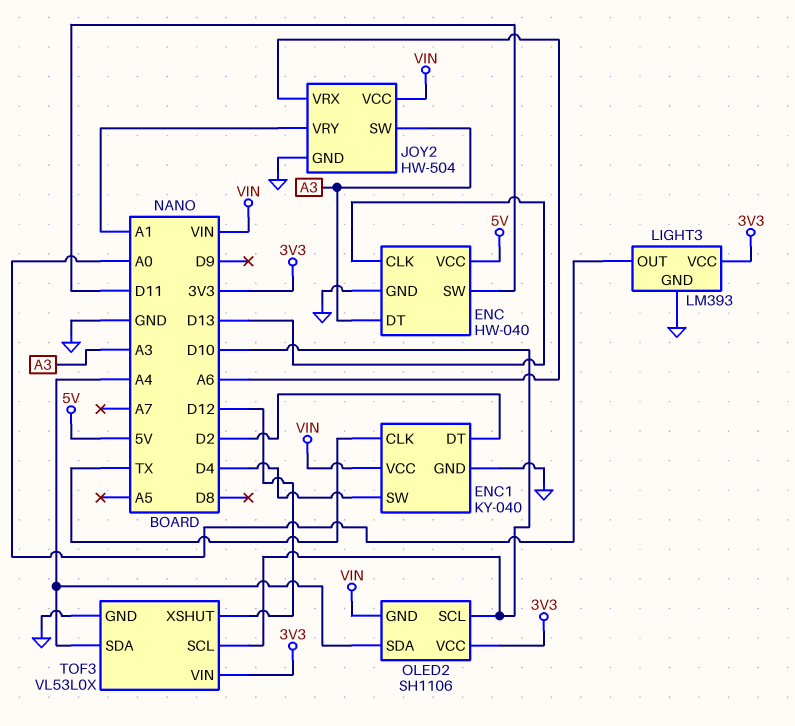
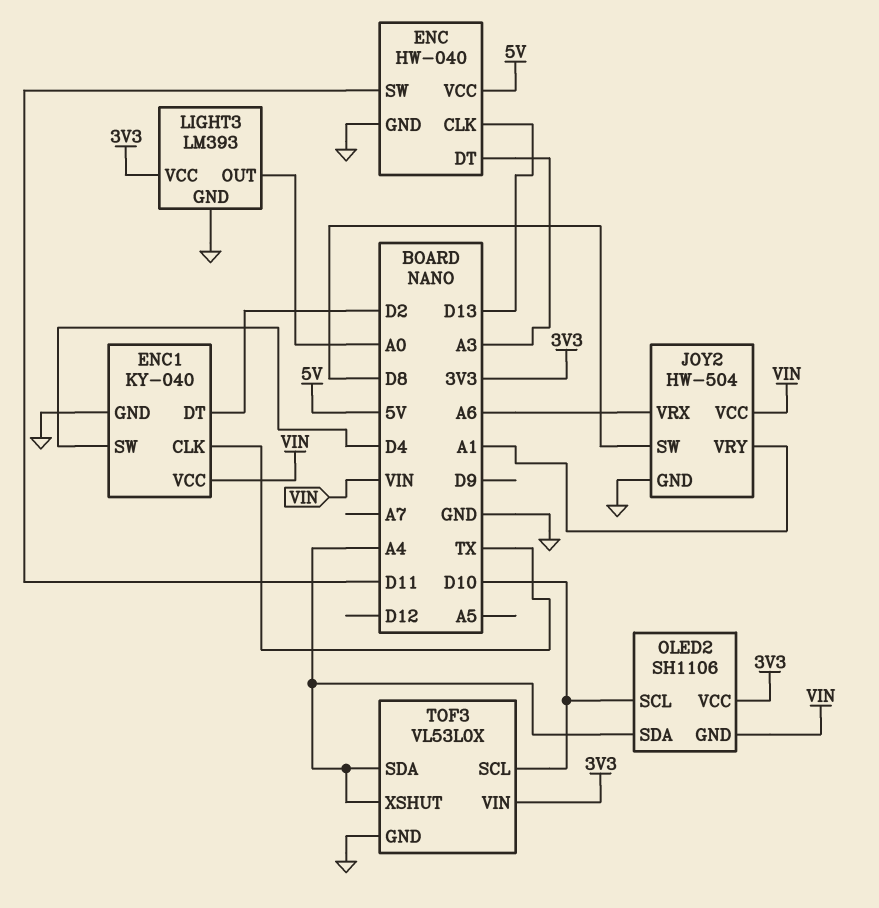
JOY2 pin SW: A3 -> D8
TOF3 pin XSHUT: D12 -> A4

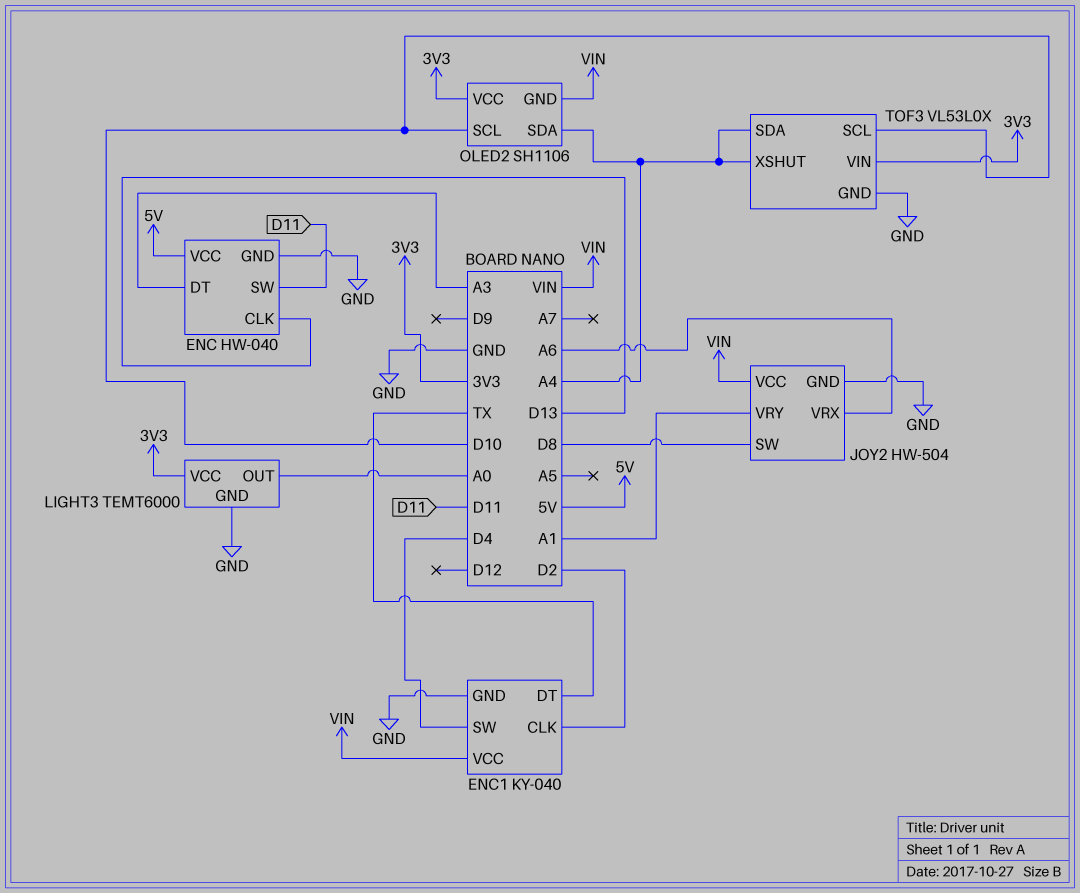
ENC1 pin CLK: TX -> D2
ENC1 pin DT: D2 -> TX
LIGHT3: LM393 -> TEMT6000

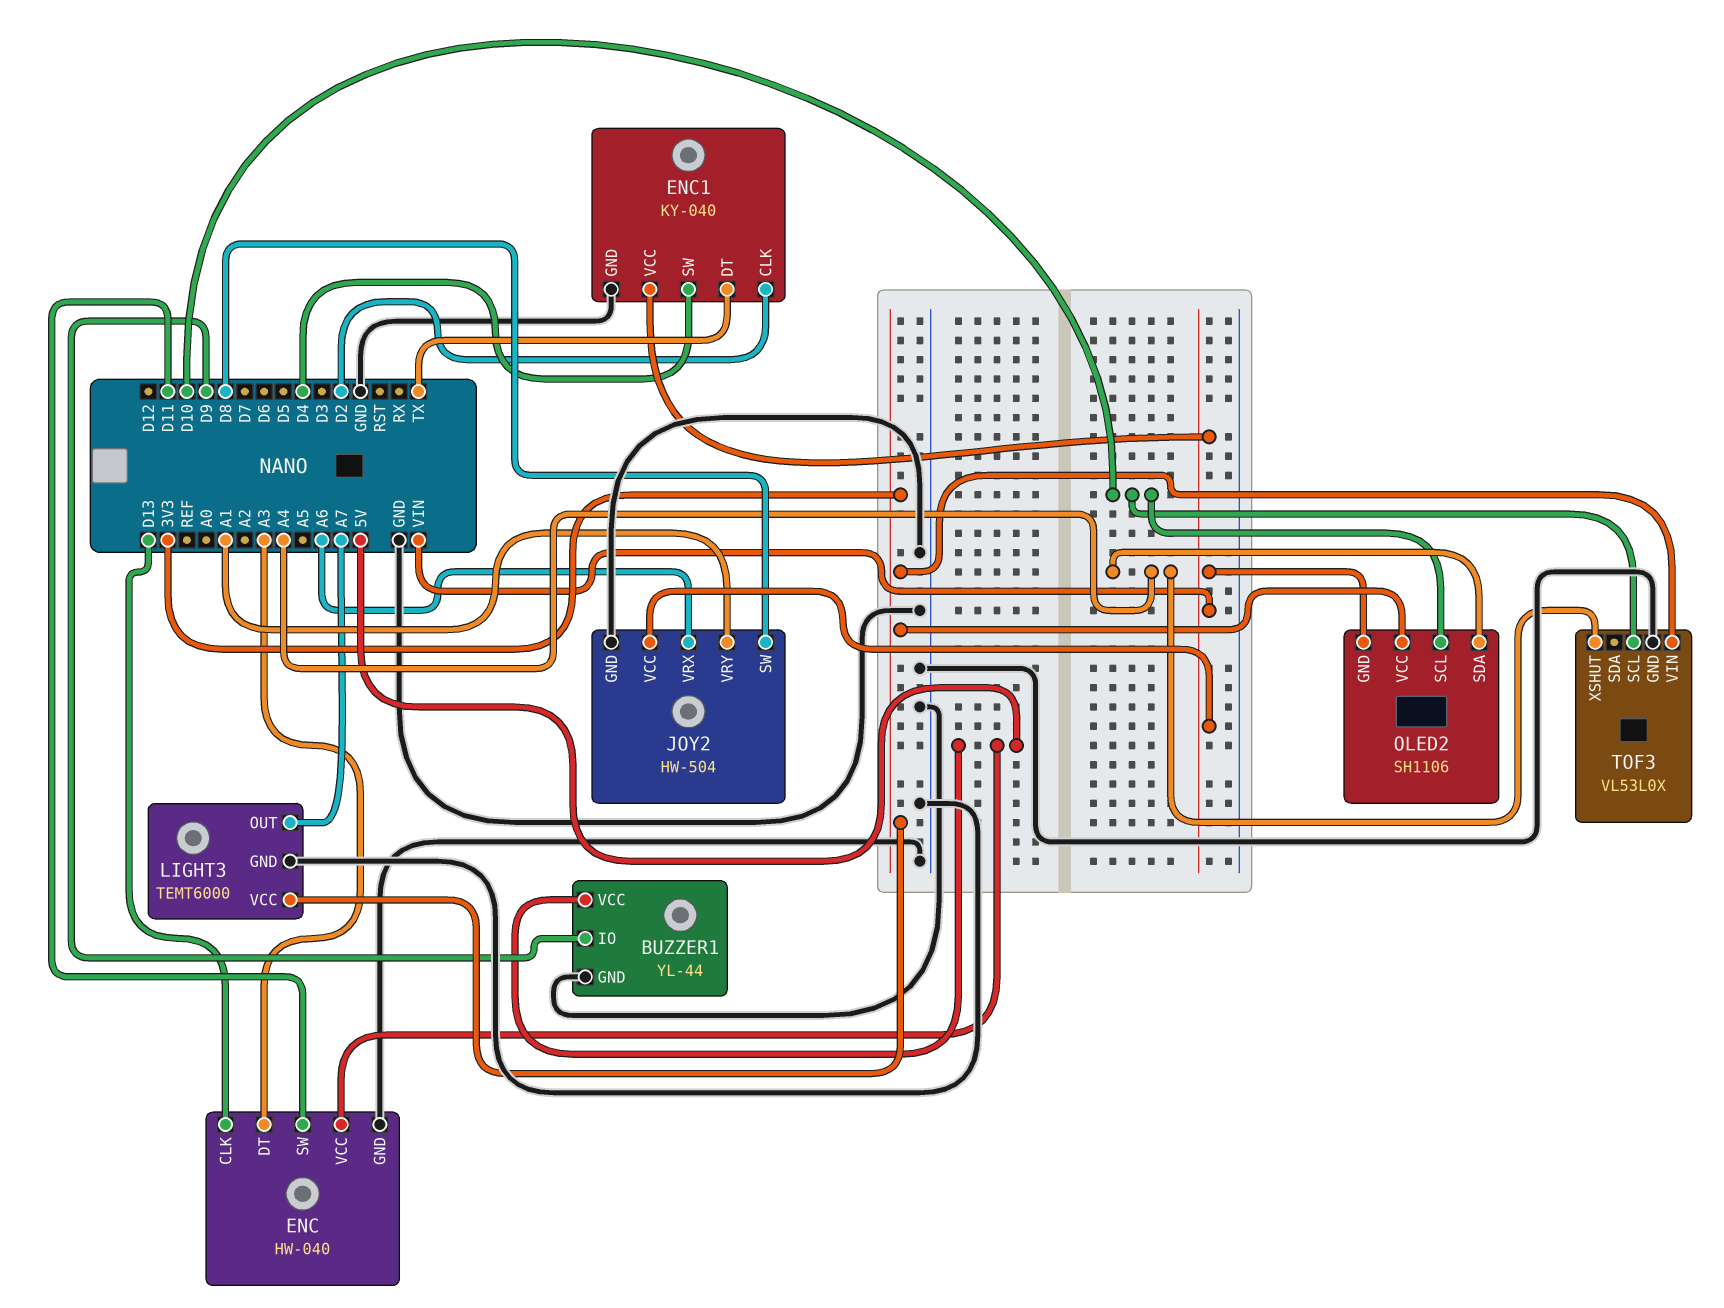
BUZZER1: none -> YL-44
BUZZER1 pin GND: none -> GND
BUZZER1 pin IO: none -> D9
BUZZER1 pin VCC: none -> 5V
LIGHT3 pin OUT: A0 -> A7
TOF3 pin SDA: A4 -> none

